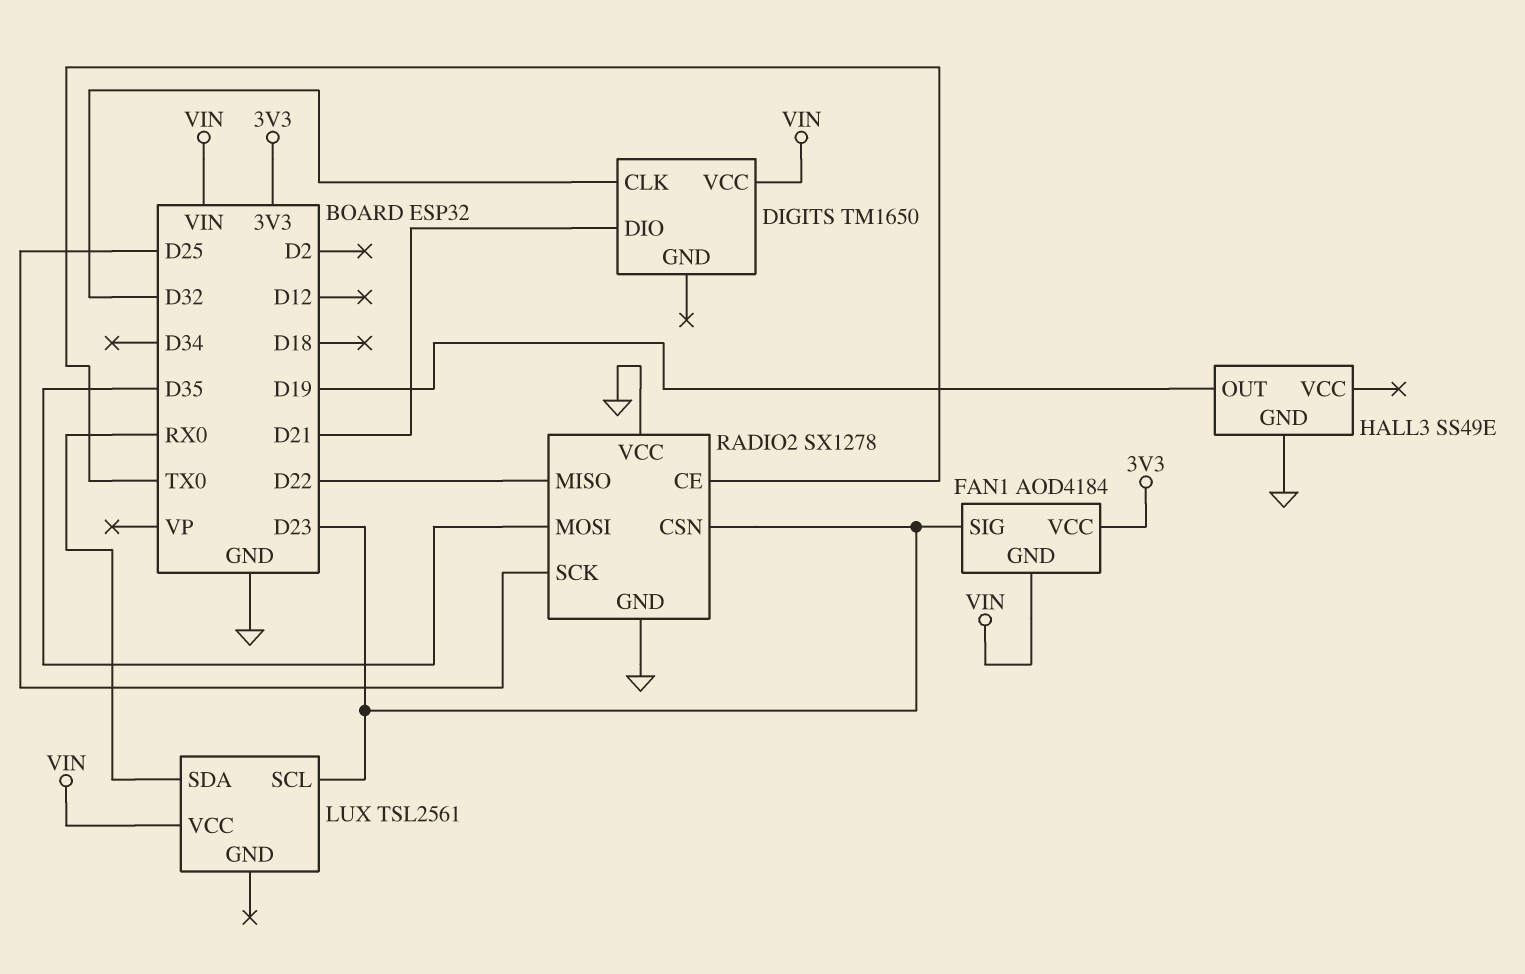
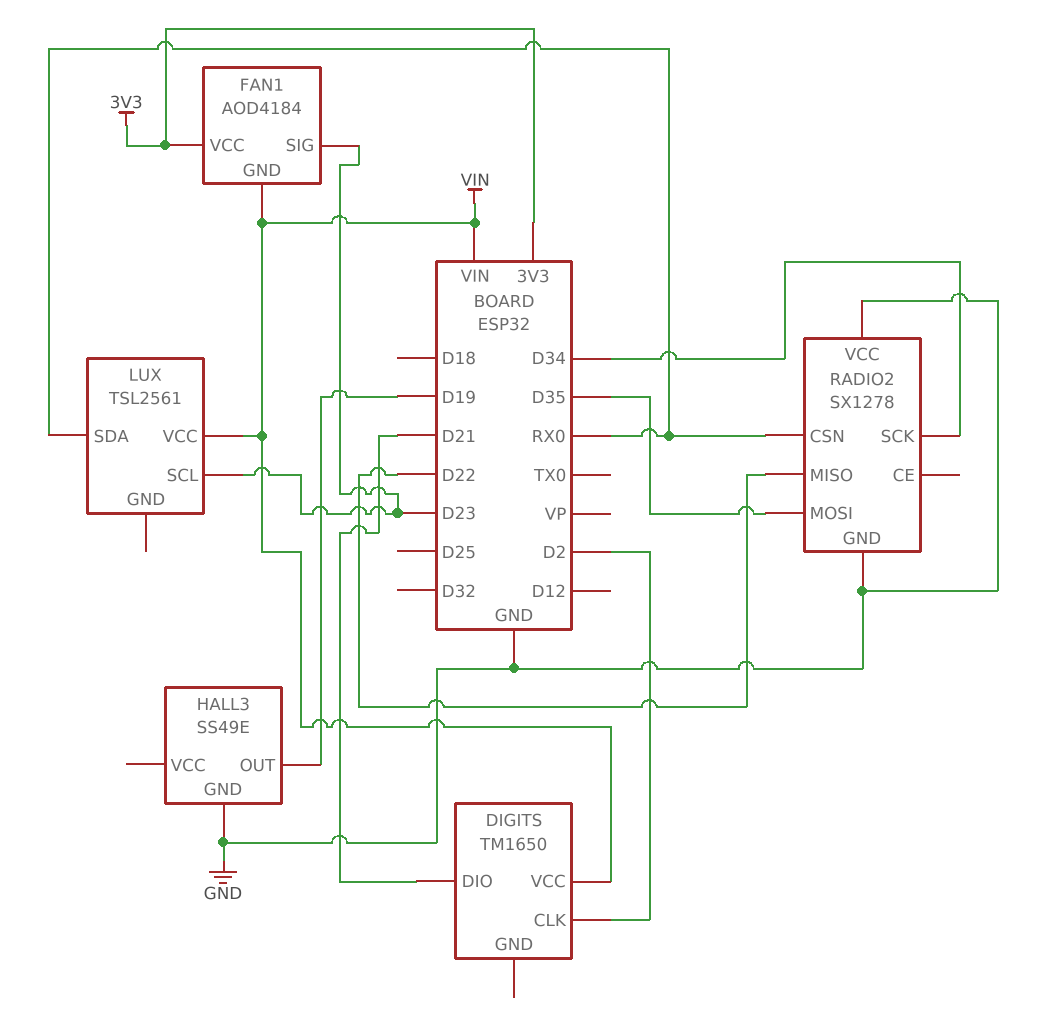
DIGITS pin CLK: D32 -> D2
RADIO2 pin CE: TX0 -> none
RADIO2 pin CSN: D23 -> RX0
RADIO2 pin SCK: D25 -> D34

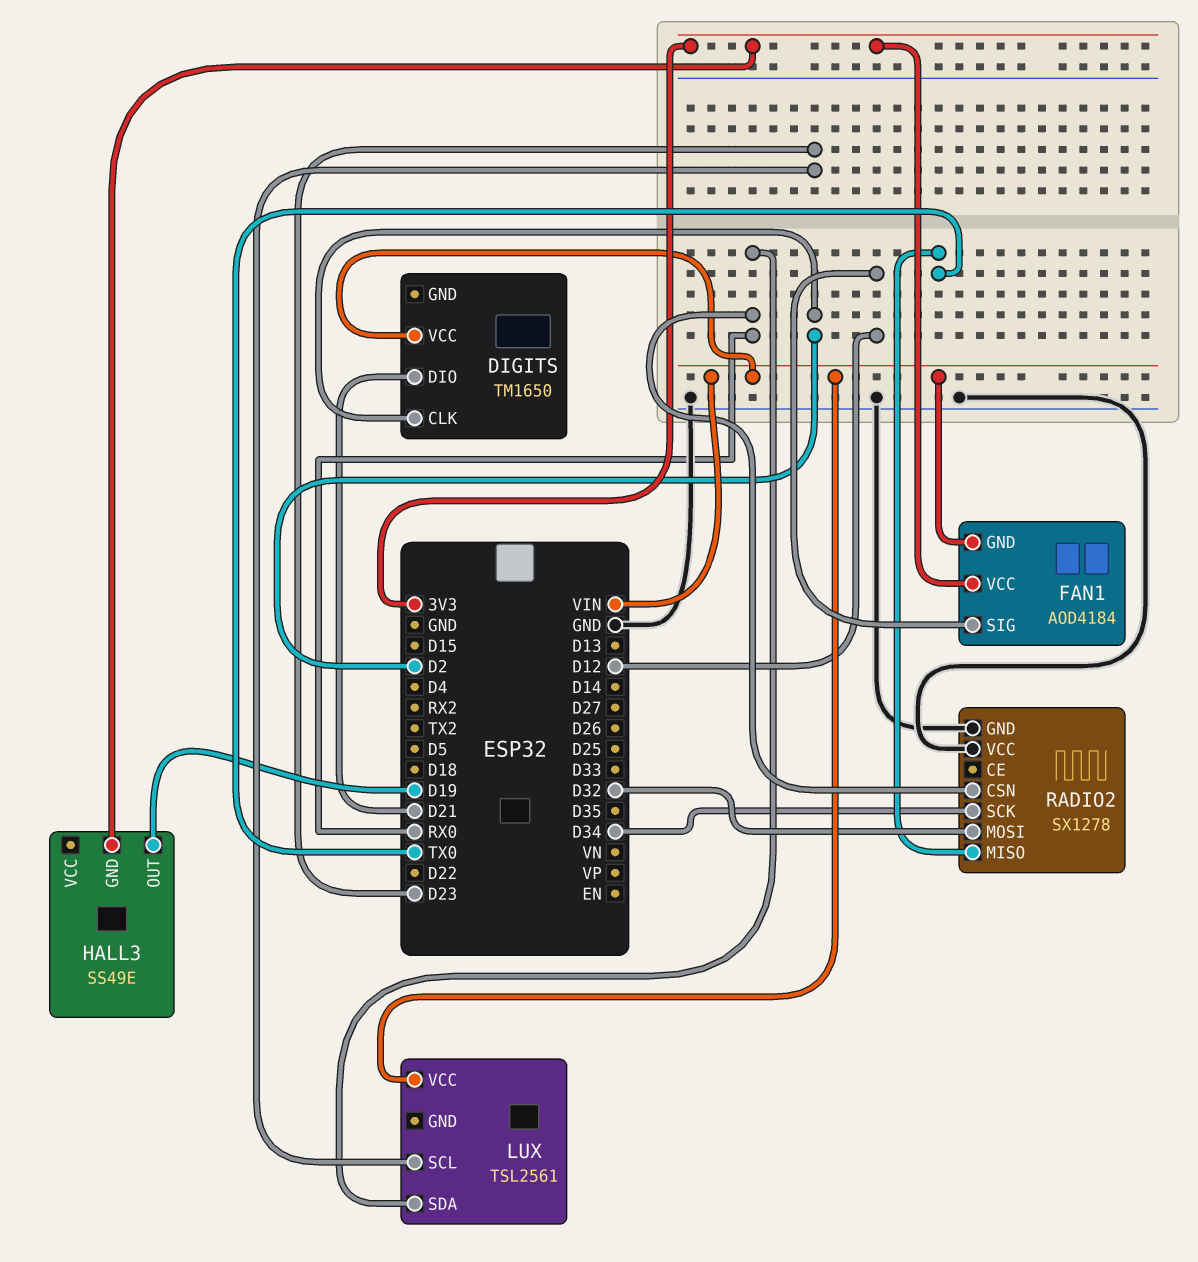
FAN1 pin SIG: D23 -> D12
HALL3 pin GND: GND -> 3V3
RADIO2 pin MISO: D22 -> TX0
RADIO2 pin MOSI: D35 -> D32

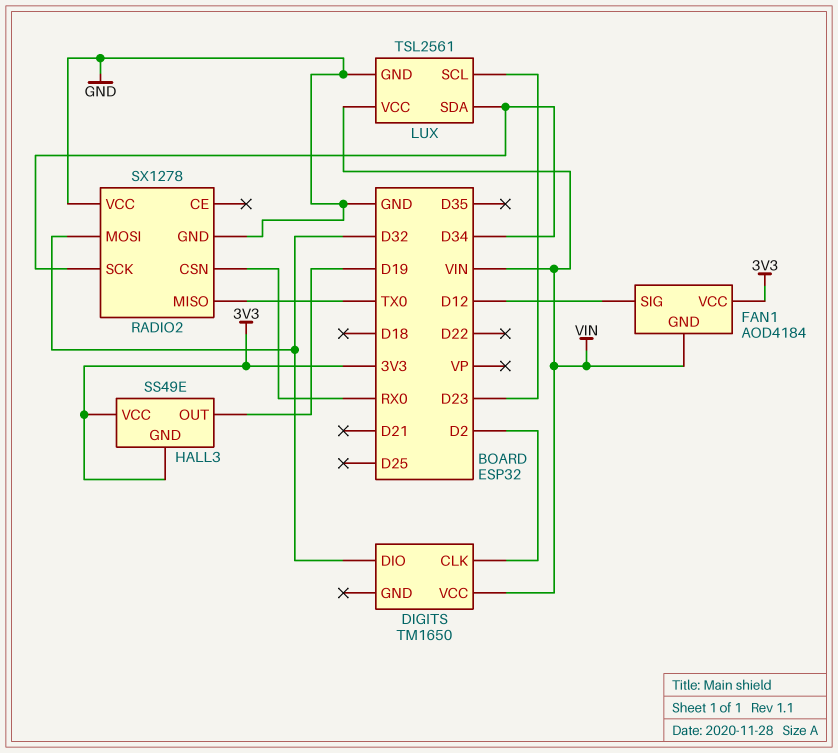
DIGITS pin DIO: D21 -> D32
HALL3 pin VCC: none -> 3V3
LUX pin GND: none -> GND
LUX pin SDA: RX0 -> D34

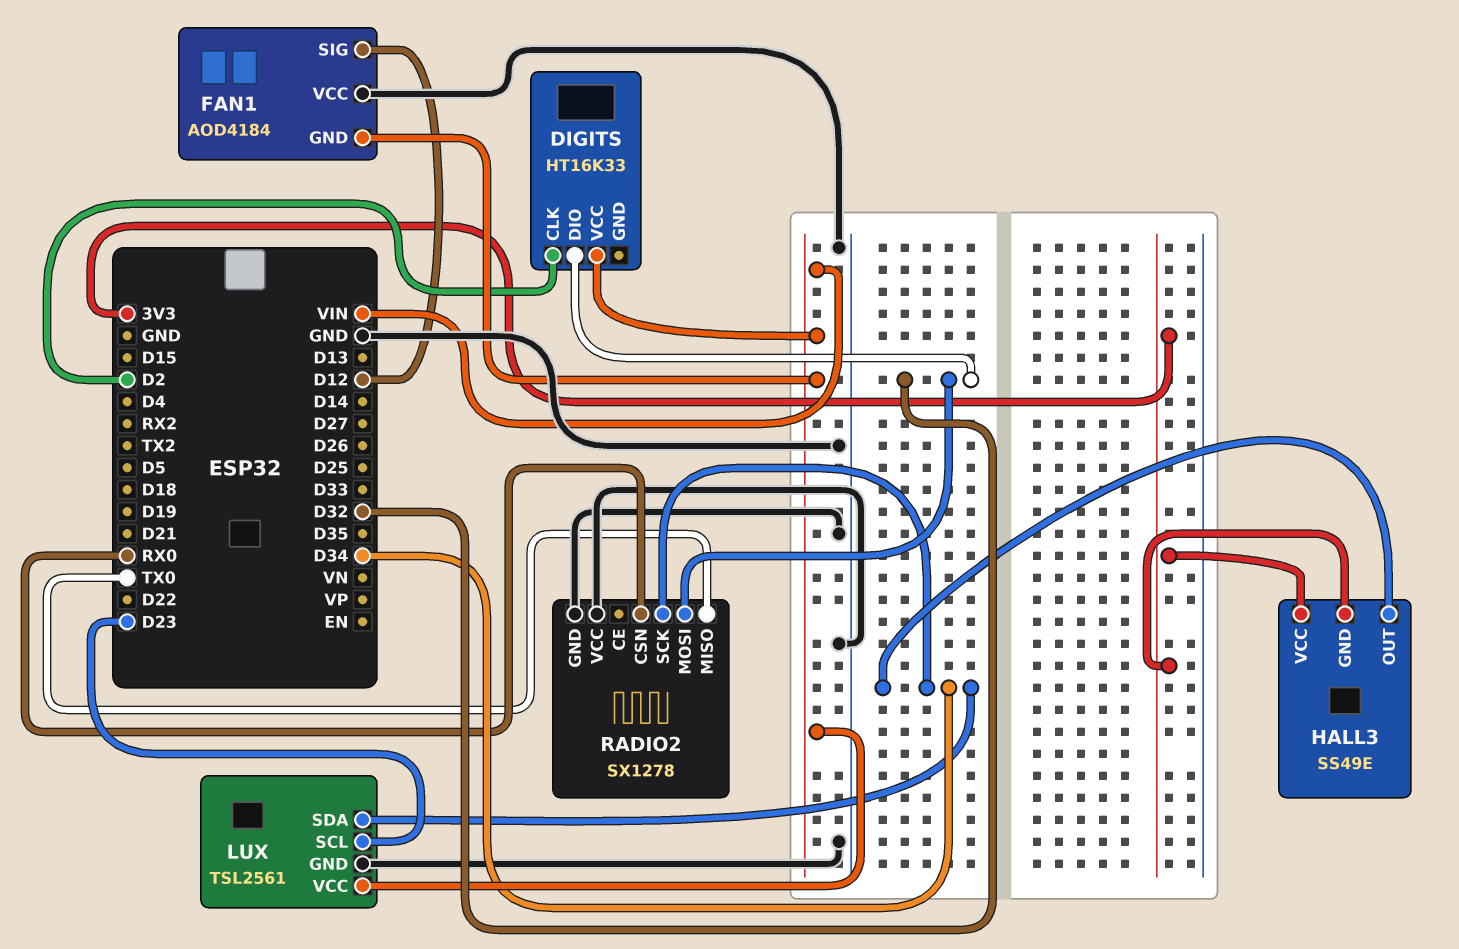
DIGITS: TM1650 -> HT16K33
FAN1 pin VCC: 3V3 -> GND
HALL3 pin OUT: D19 -> D34

